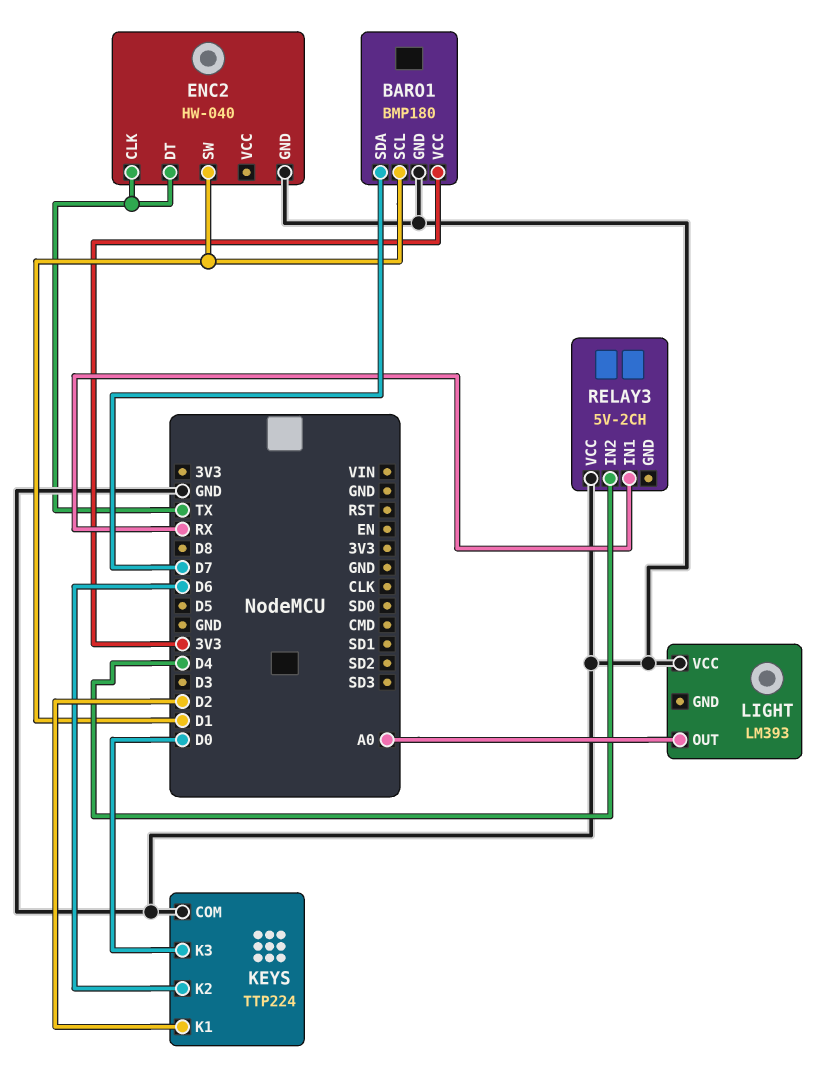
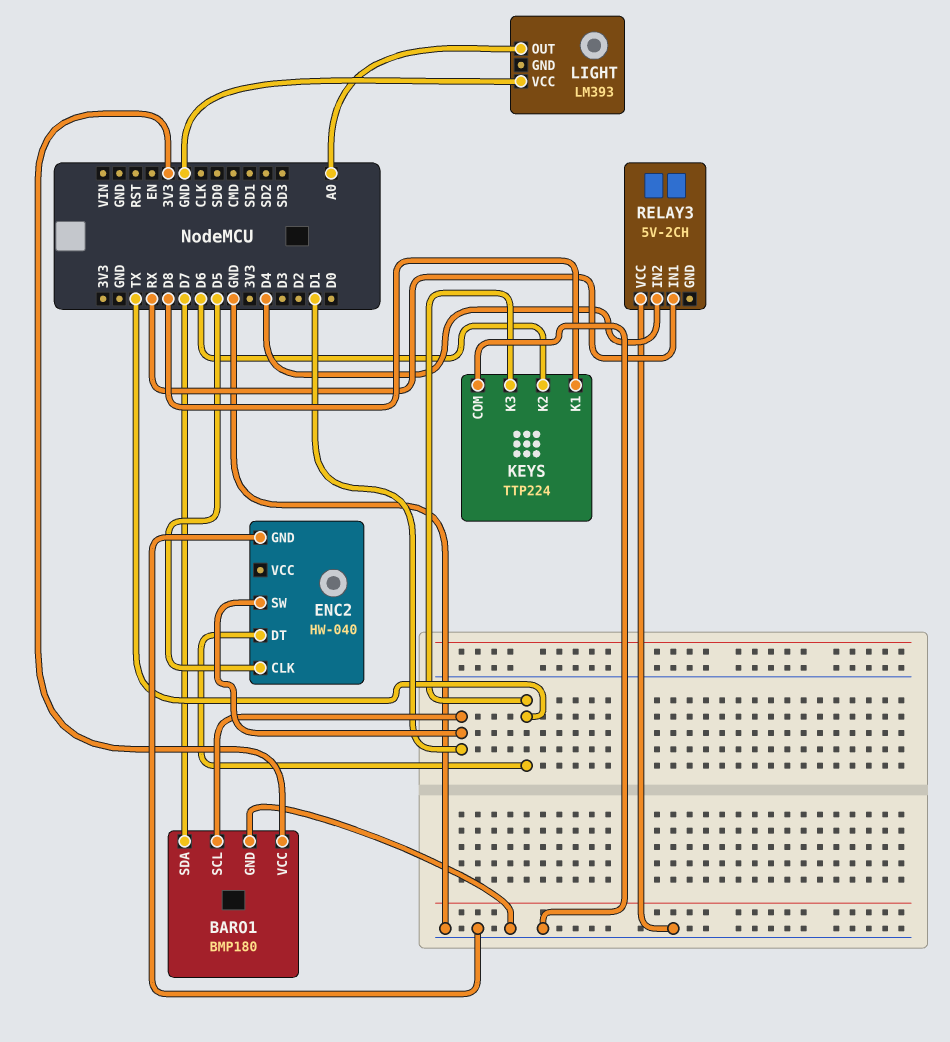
ENC2 pin CLK: TX -> D5
KEYS pin K1: D2 -> D8
KEYS pin K3: D0 -> TX

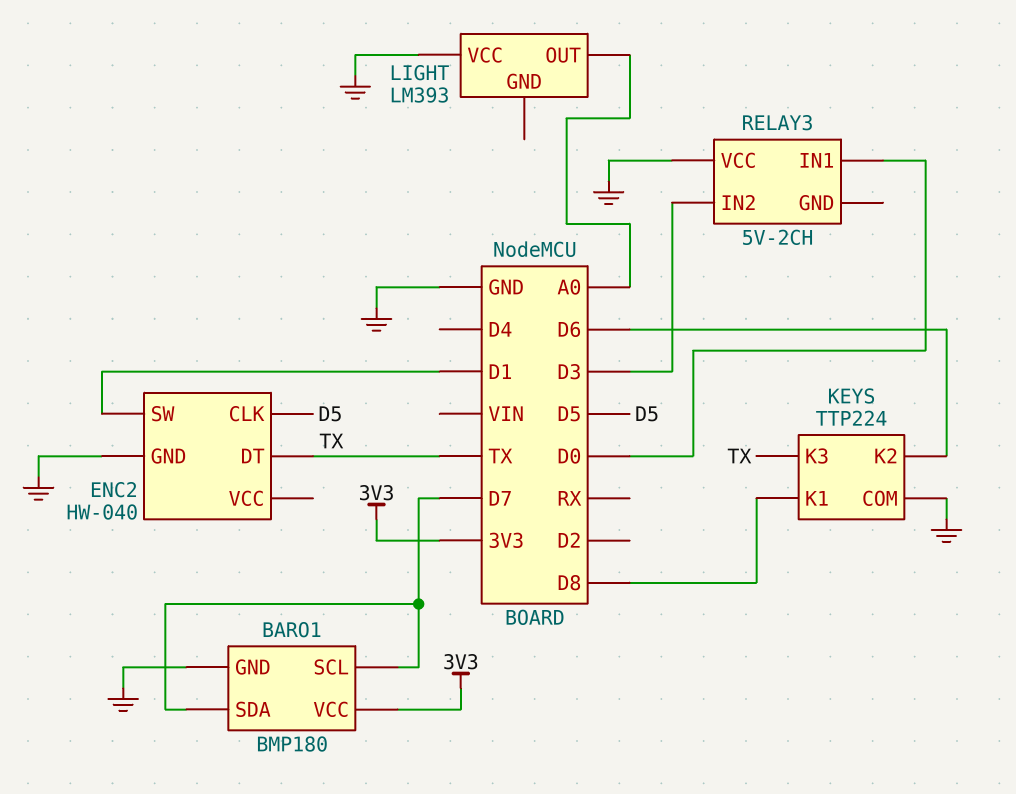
BARO1 pin SCL: D1 -> D7
RELAY3 pin IN1: RX -> D0
RELAY3 pin IN2: D4 -> D3

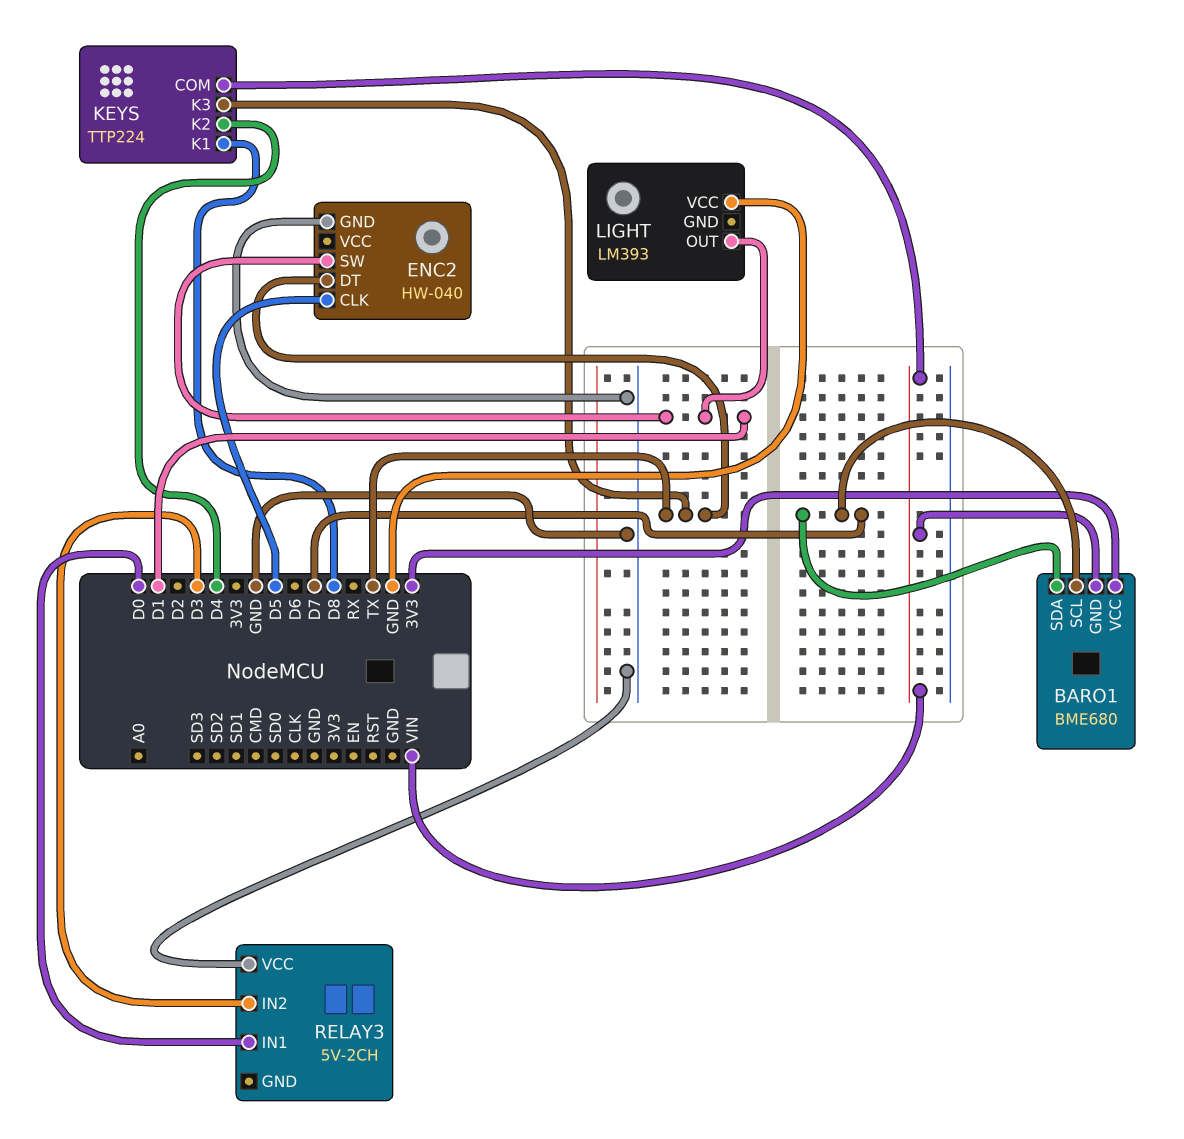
BARO1: BMP180 -> BME680
BARO1 pin GND: GND -> VIN
KEYS pin COM: GND -> VIN
KEYS pin K2: D6 -> D4
LIGHT pin OUT: A0 -> D1

